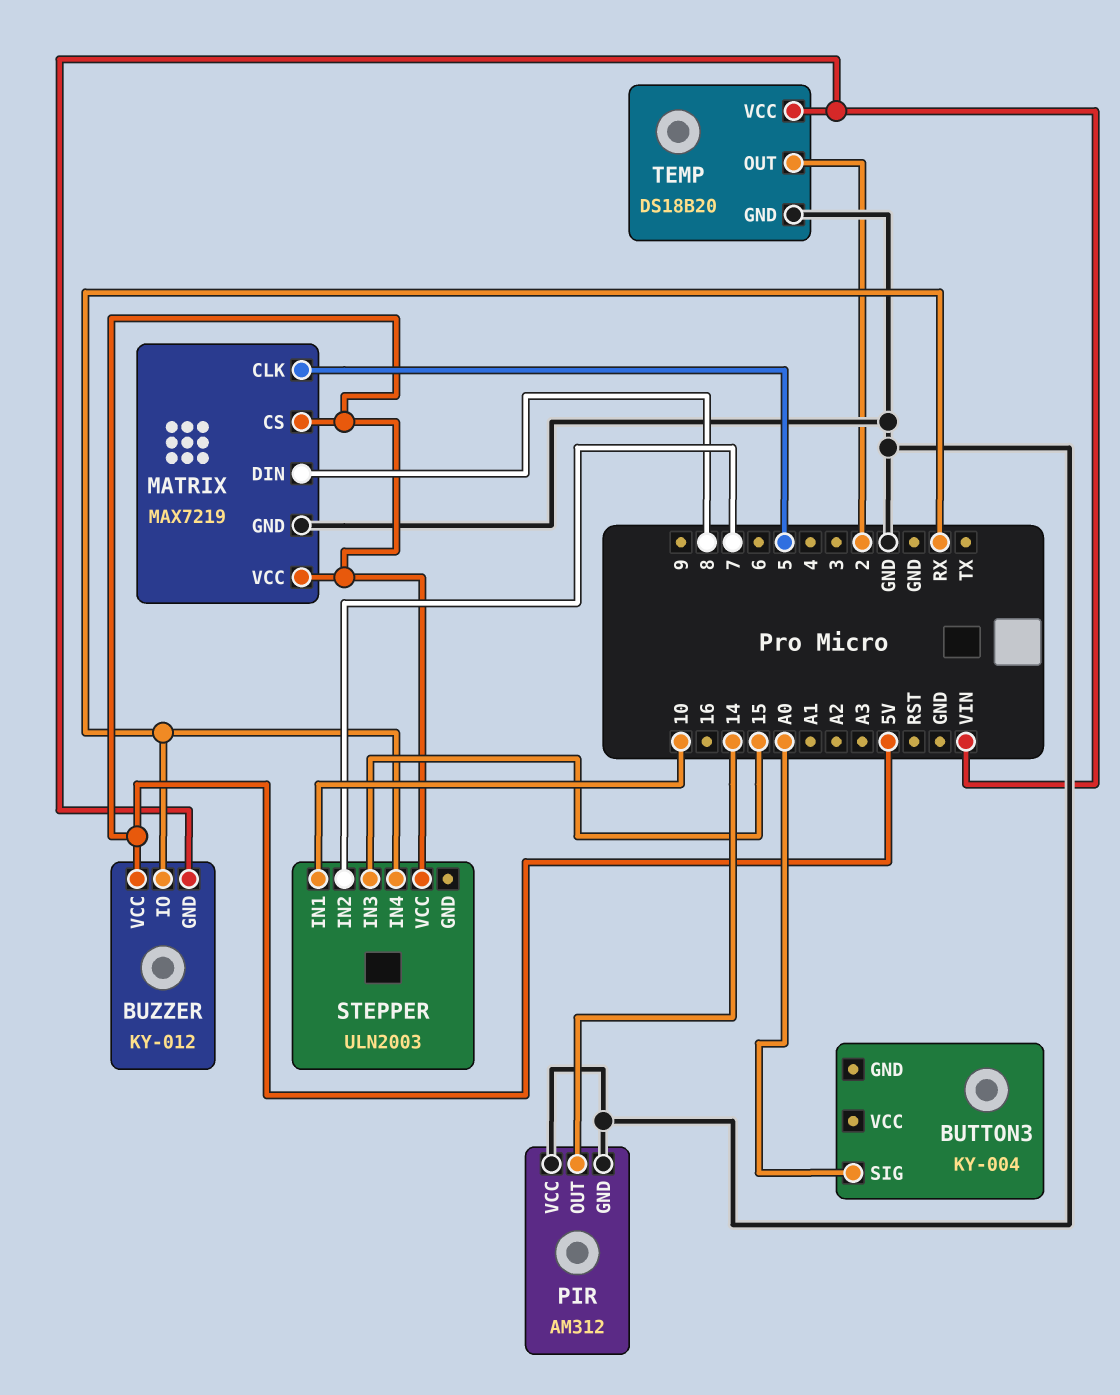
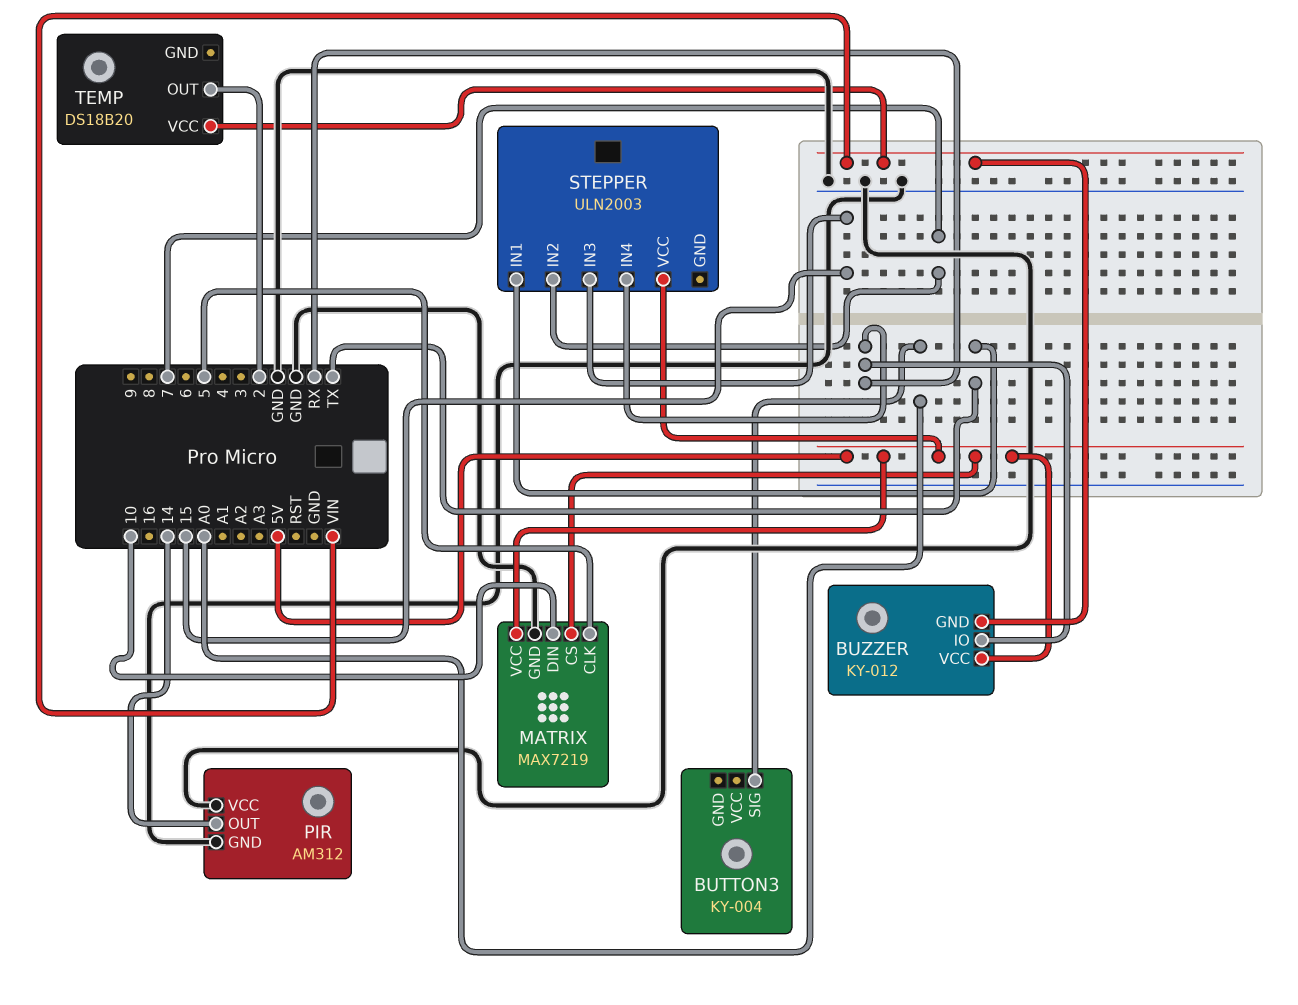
MATRIX pin DIN: 8 -> 10
STEPPER pin IN1: 10 -> TX
TEMP pin GND: GND -> none

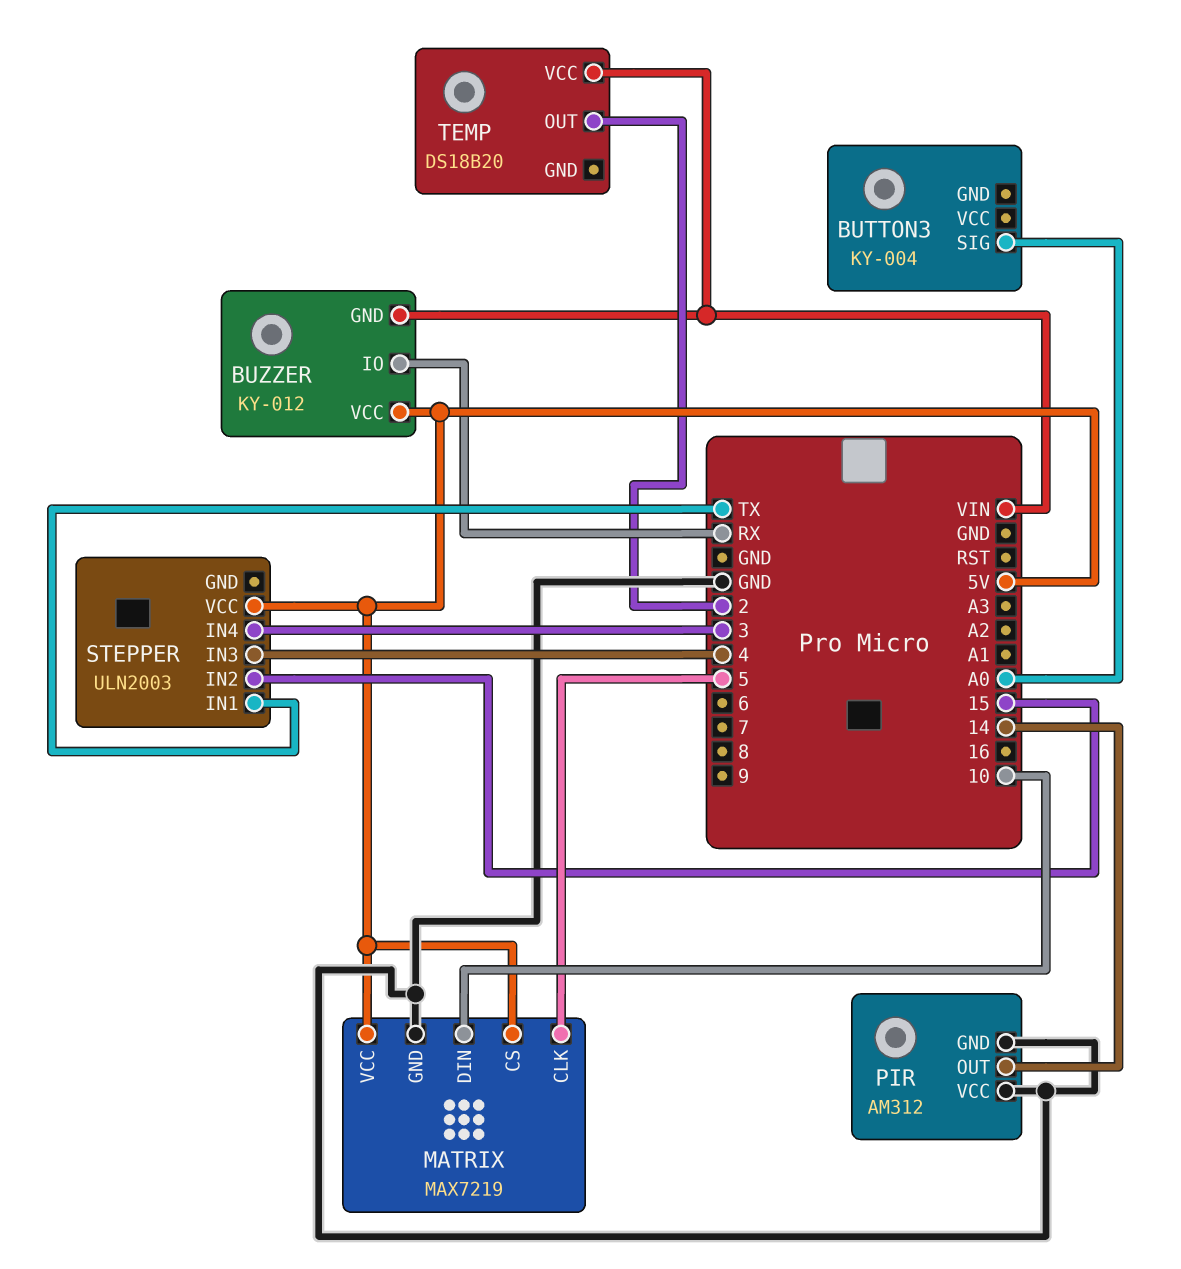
STEPPER pin IN2: 7 -> 15
STEPPER pin IN3: 15 -> 4
STEPPER pin IN4: RX -> 3

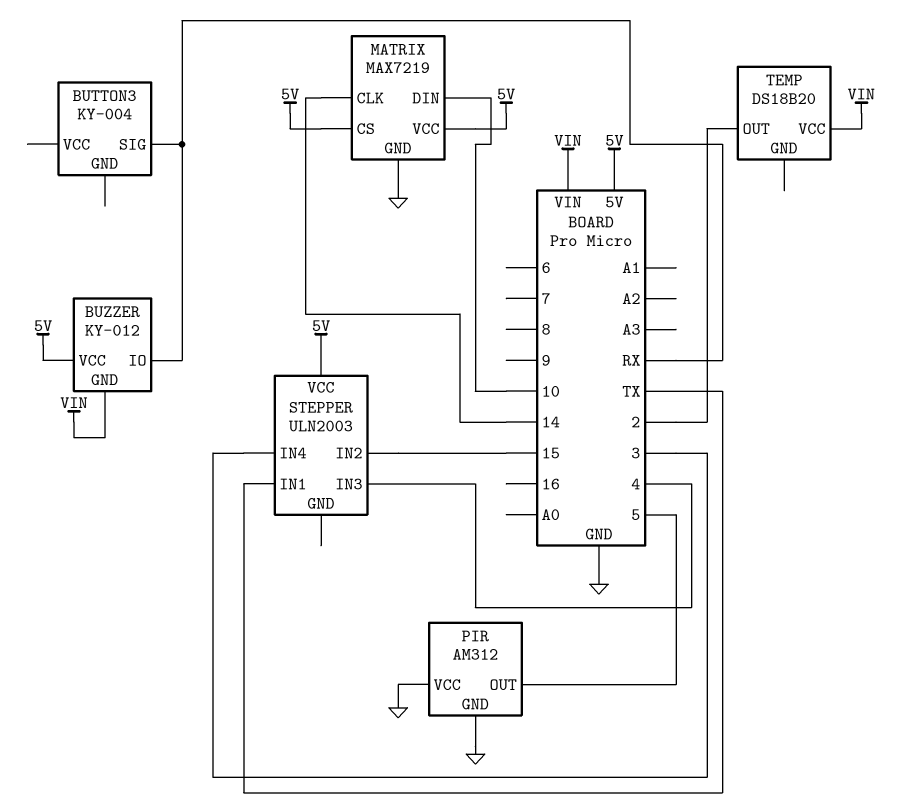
BUTTON3 pin SIG: A0 -> RX
MATRIX pin CLK: 5 -> 14
PIR pin OUT: 14 -> 5

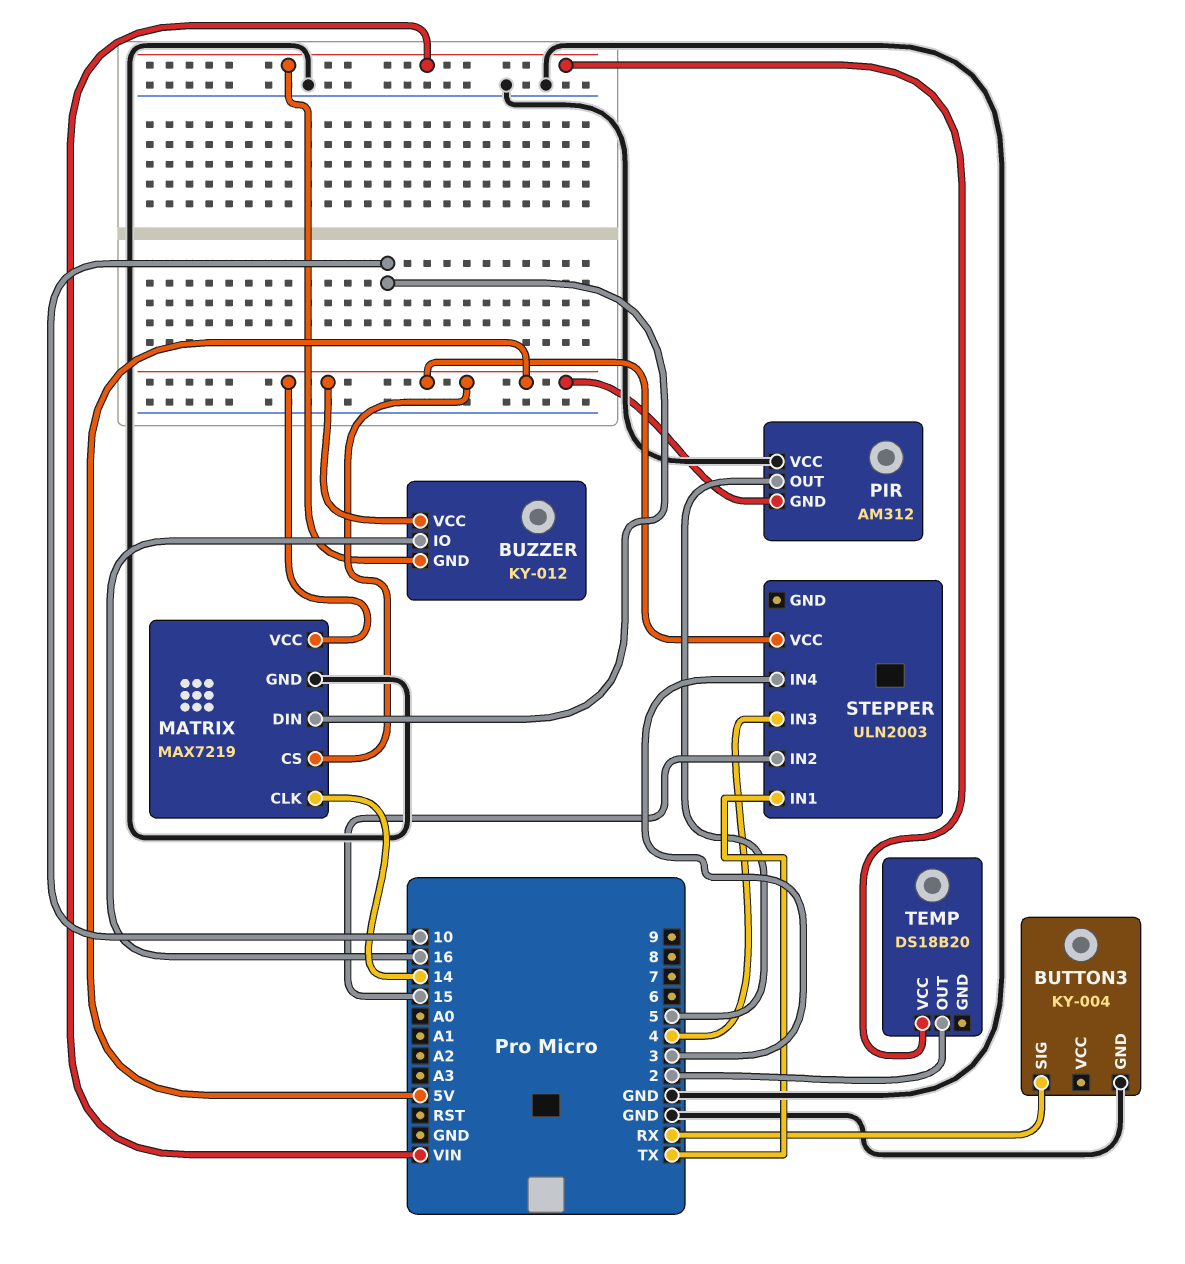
BUTTON3 pin GND: none -> GND
BUZZER pin IO: RX -> 16
PIR pin GND: GND -> 5V

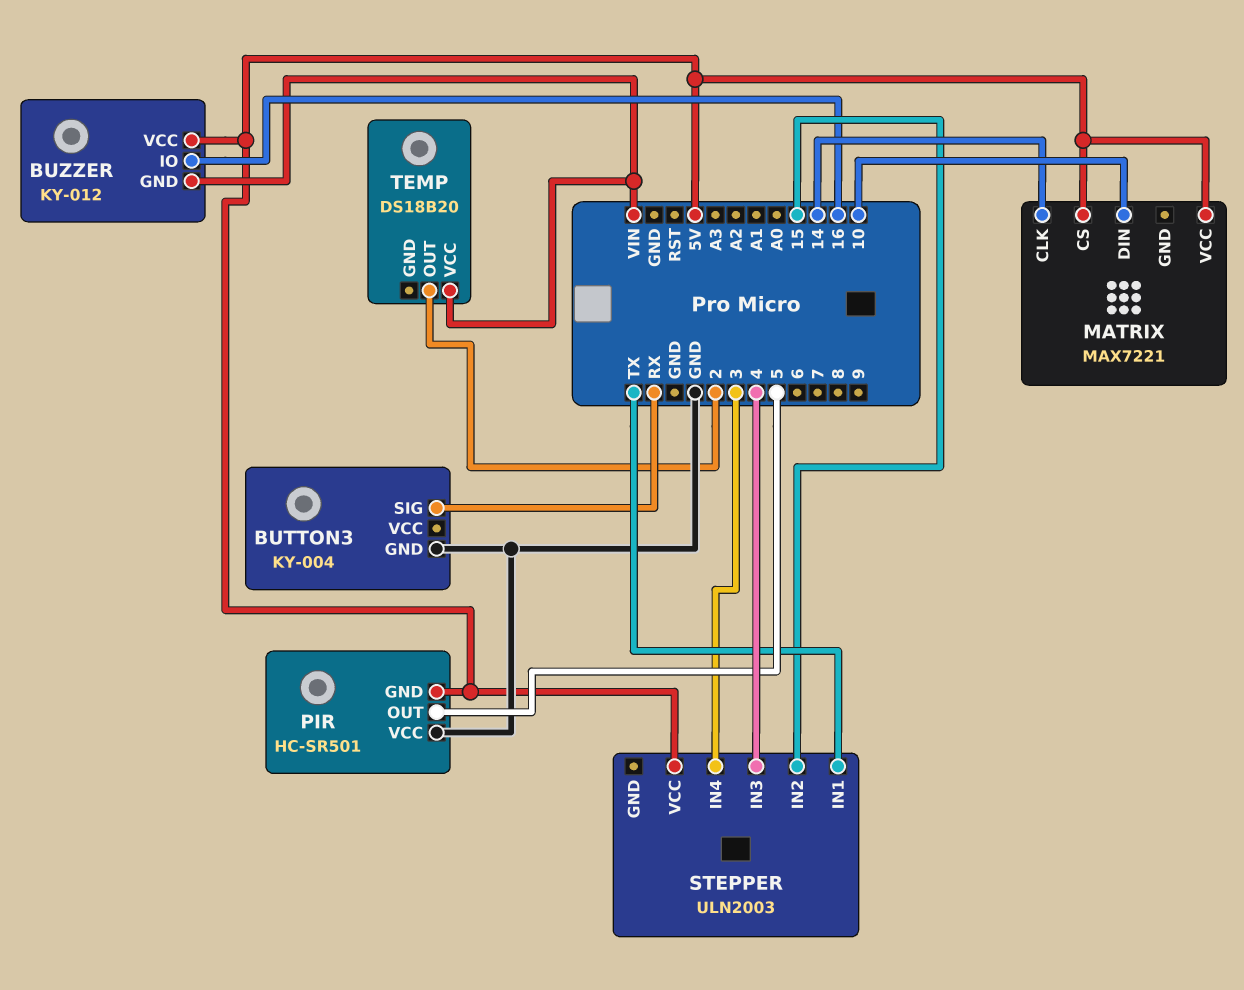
MATRIX: MAX7219 -> MAX7221
MATRIX pin GND: GND -> none
PIR: AM312 -> HC-SR501

